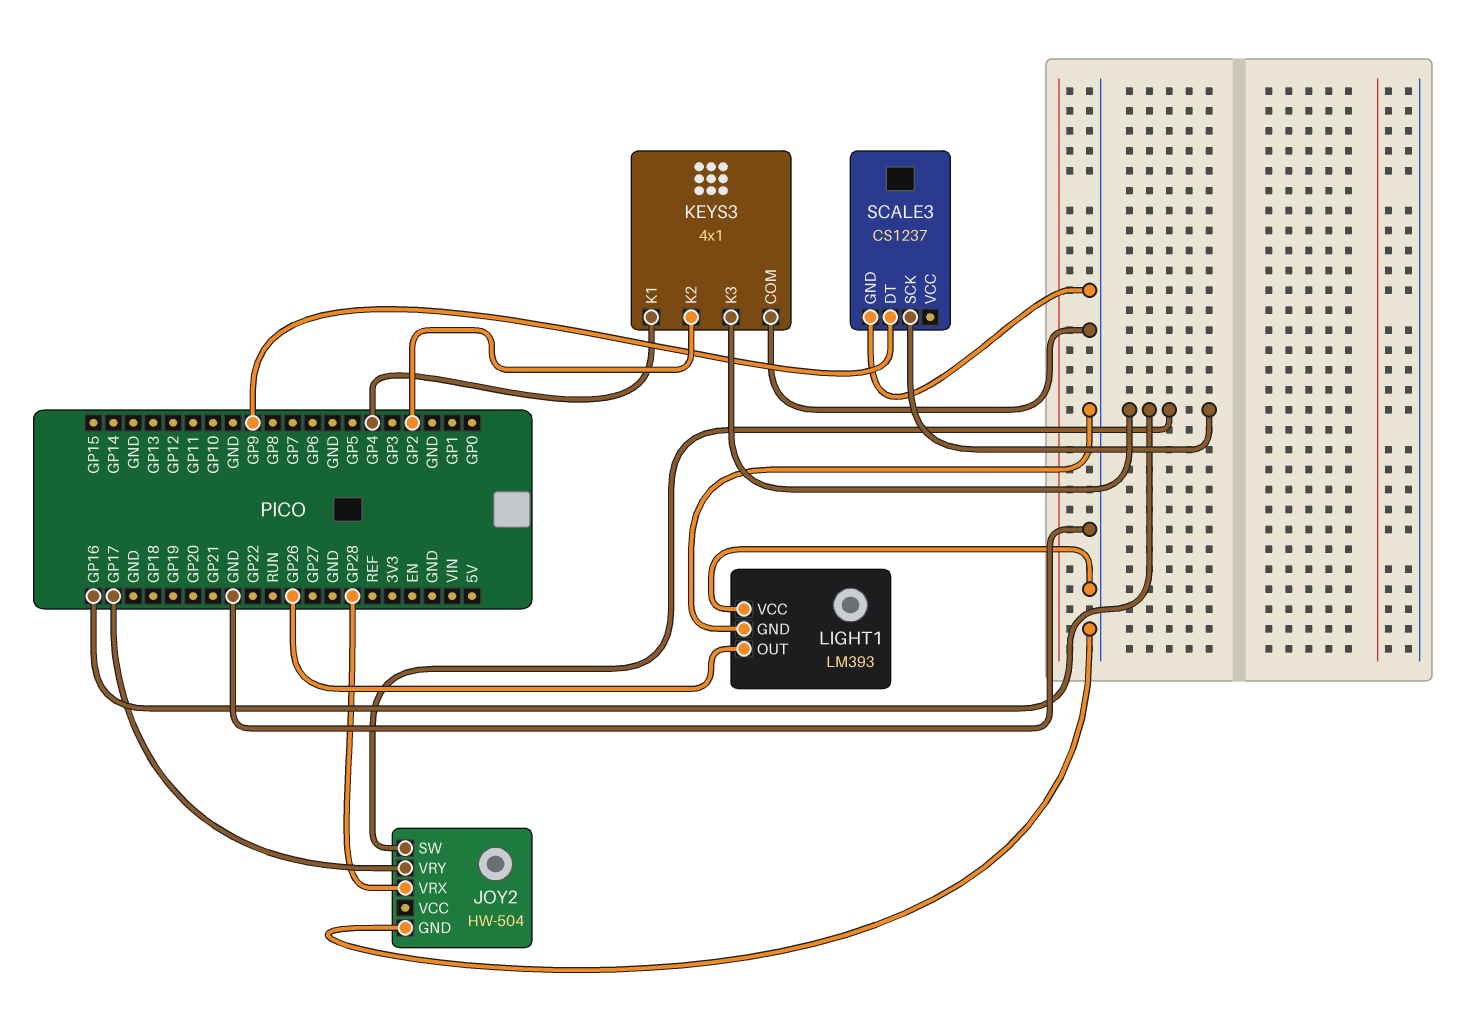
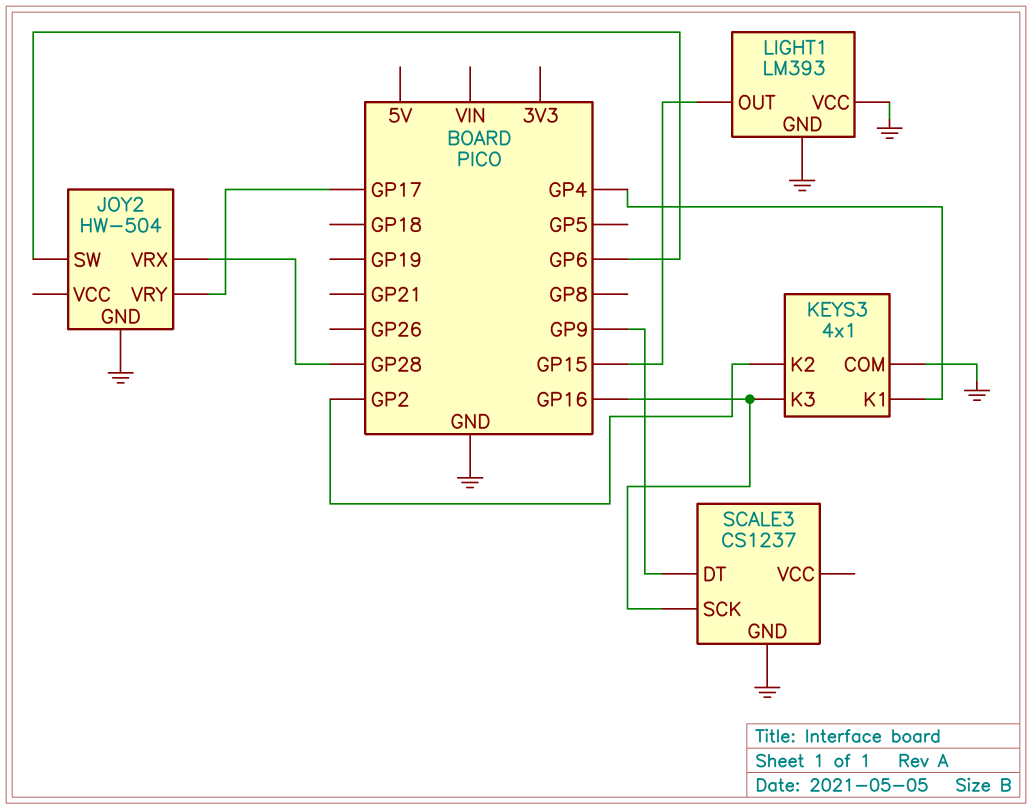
JOY2 pin SW: GP16 -> GP6
LIGHT1 pin OUT: GP26 -> GP15

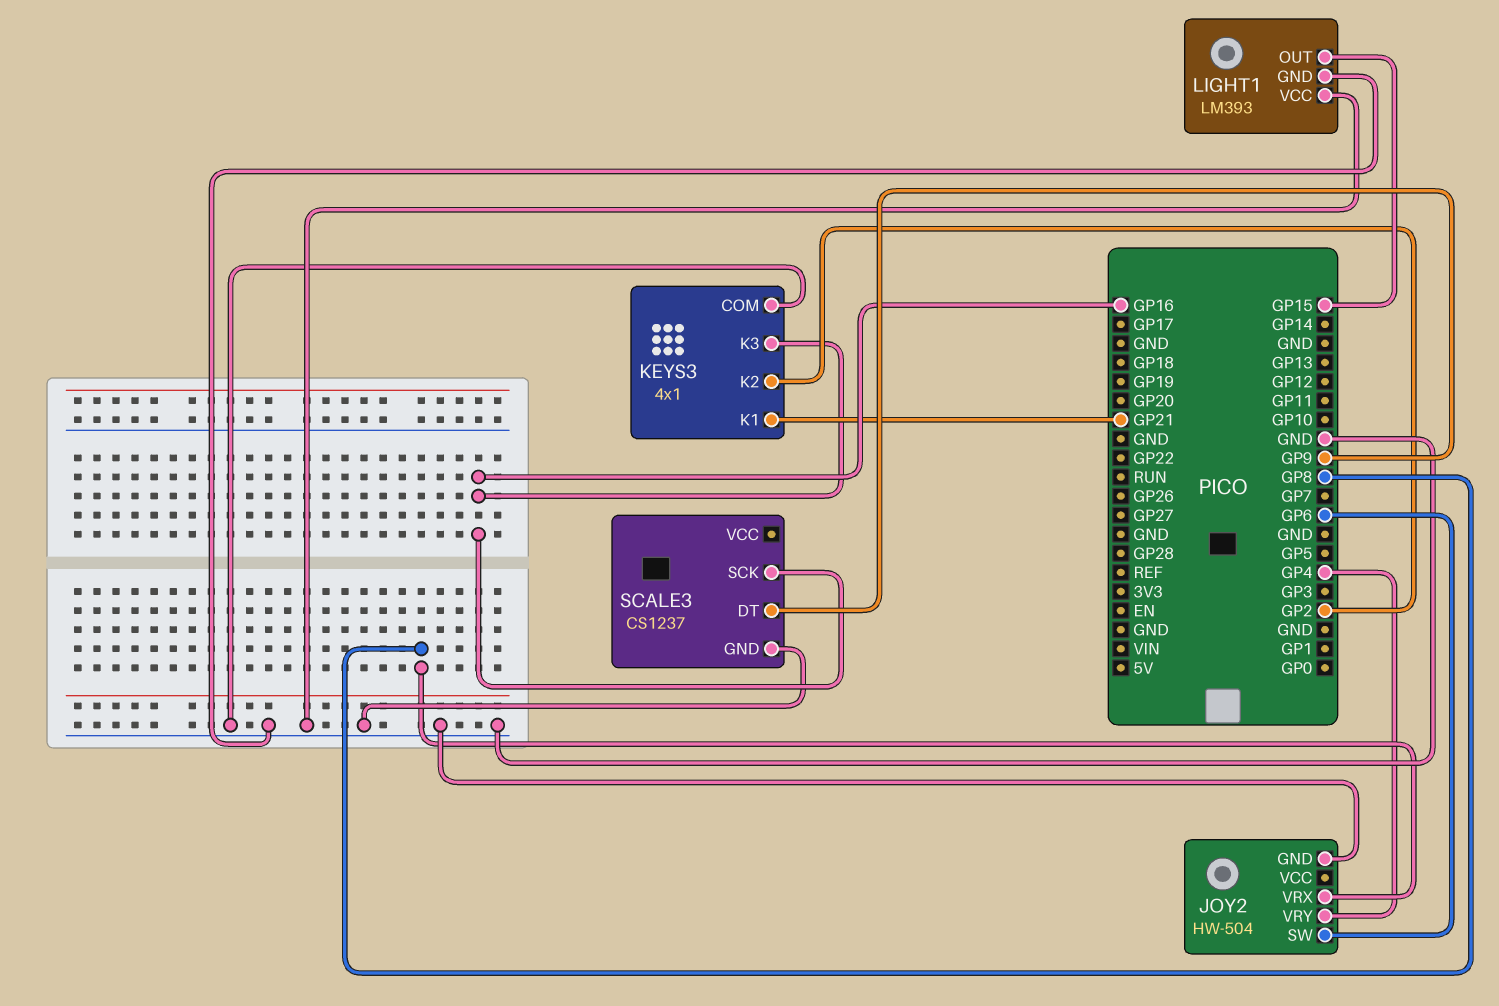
JOY2 pin VRX: GP28 -> GP8
JOY2 pin VRY: GP17 -> GP4
KEYS3 pin K1: GP4 -> GP21

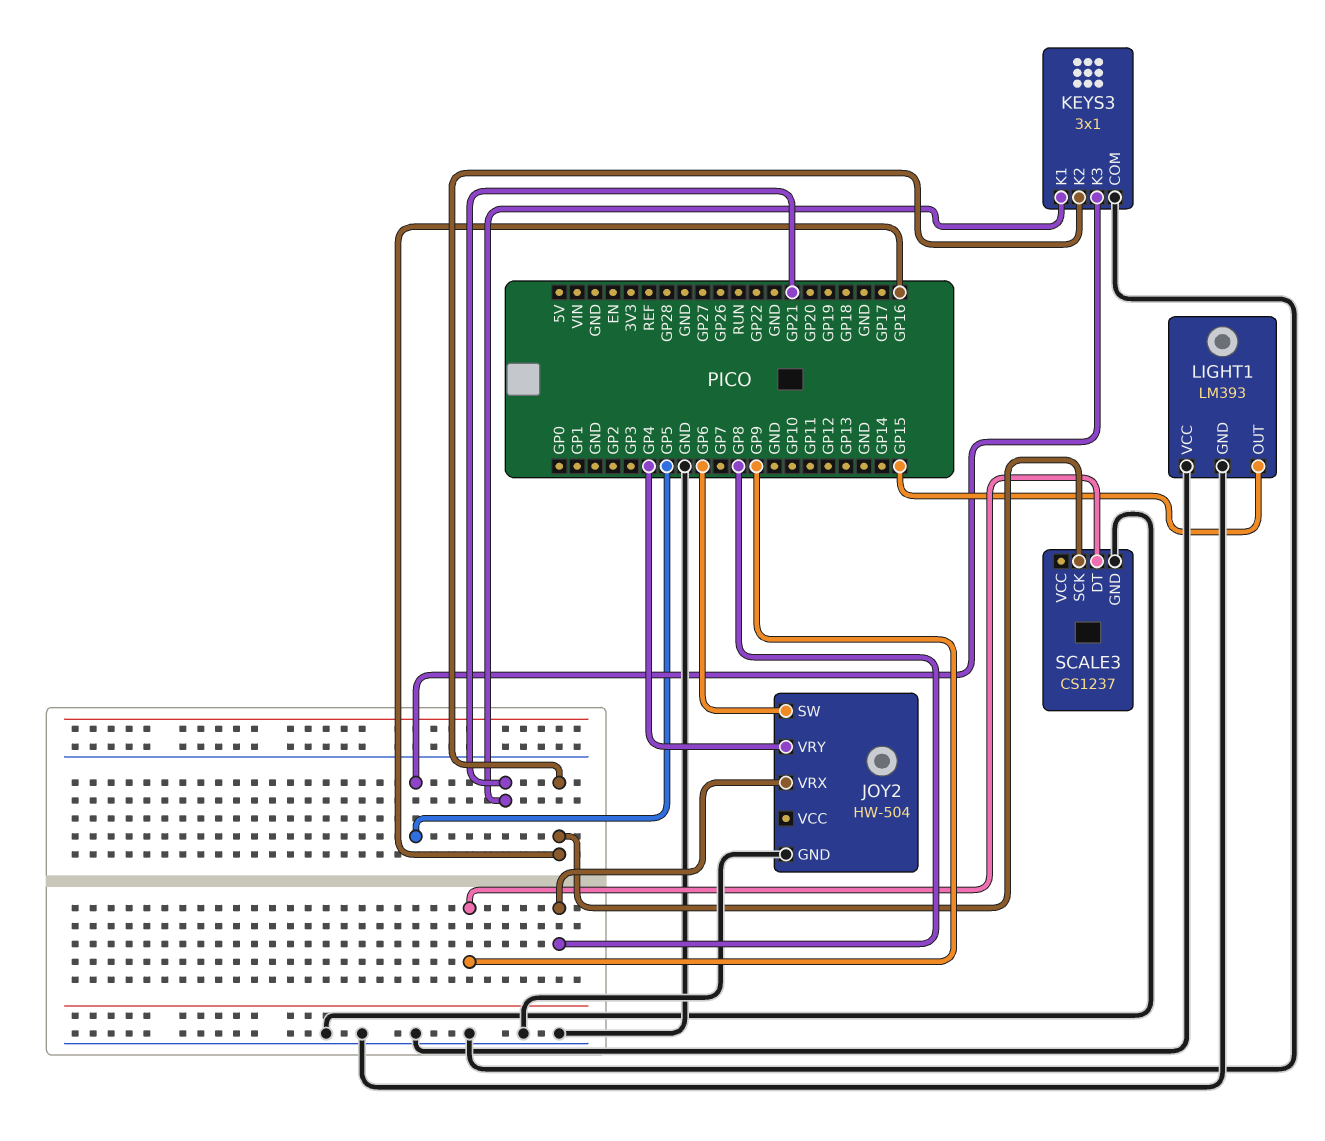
KEYS3: 4x1 -> 3x1
KEYS3 pin K2: GP2 -> GP16
KEYS3 pin K3: GP16 -> GP5

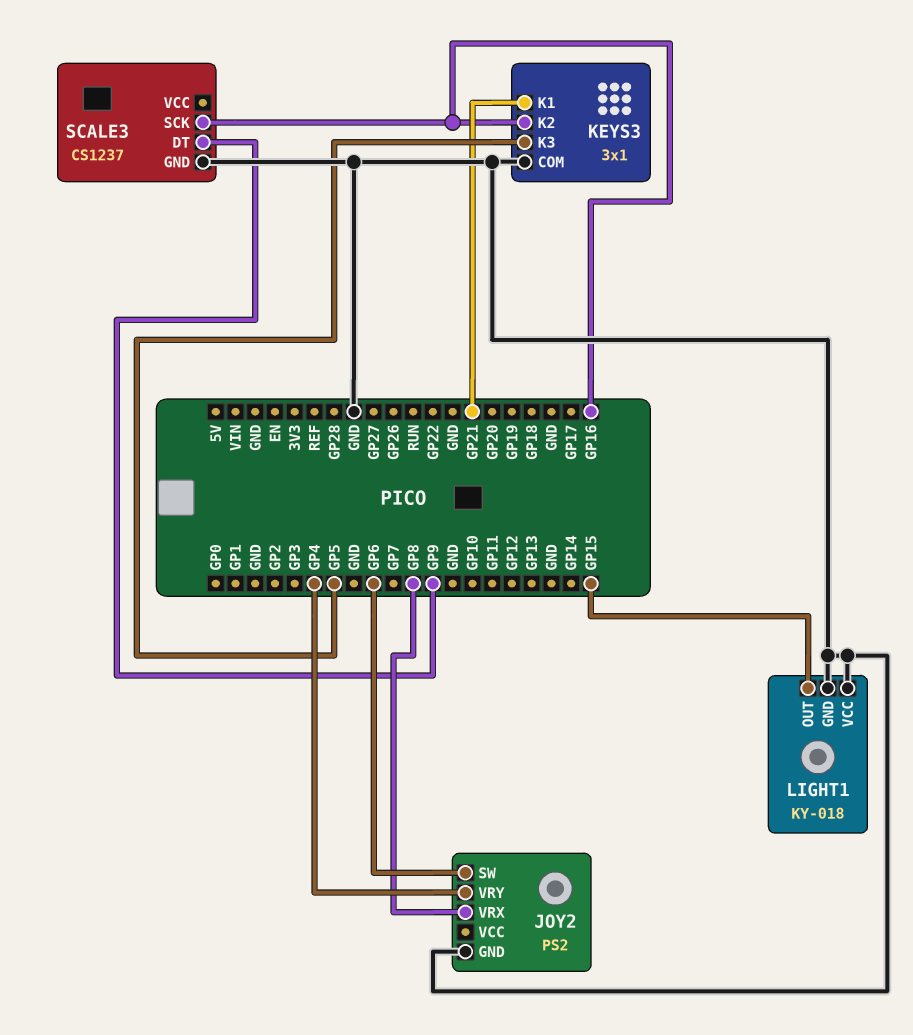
JOY2: HW-504 -> PS2
LIGHT1: LM393 -> KY-018

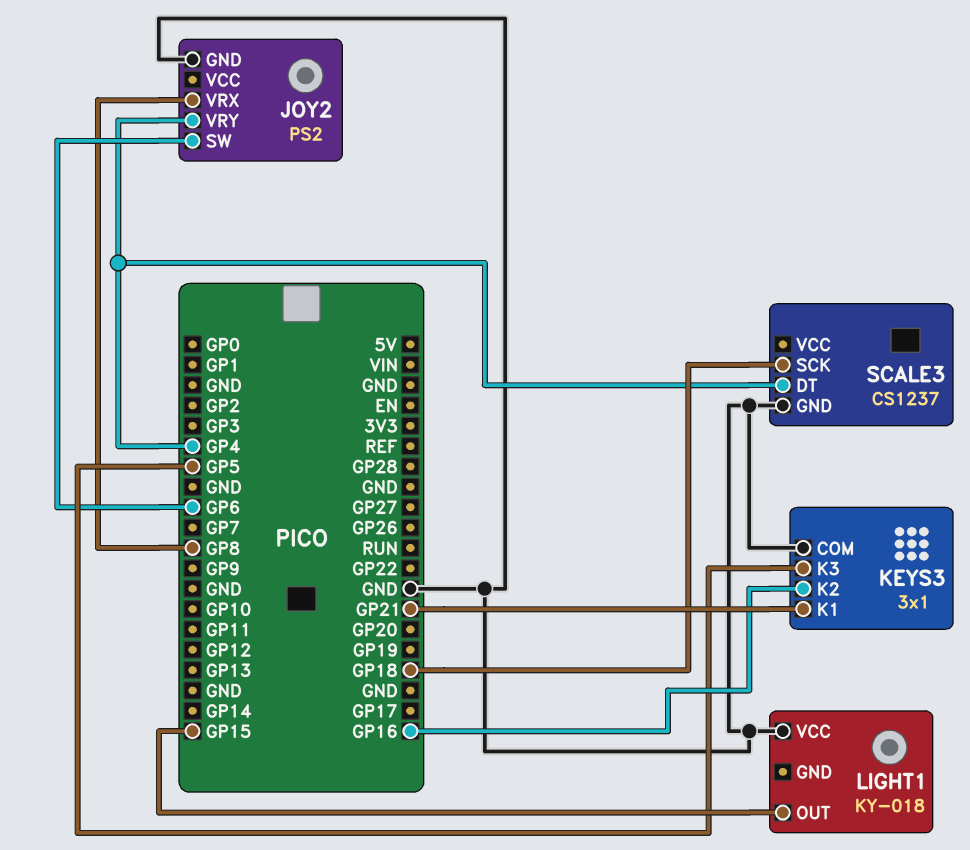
LIGHT1 pin GND: GND -> none
SCALE3 pin DT: GP9 -> GP4
SCALE3 pin SCK: GP16 -> GP18

